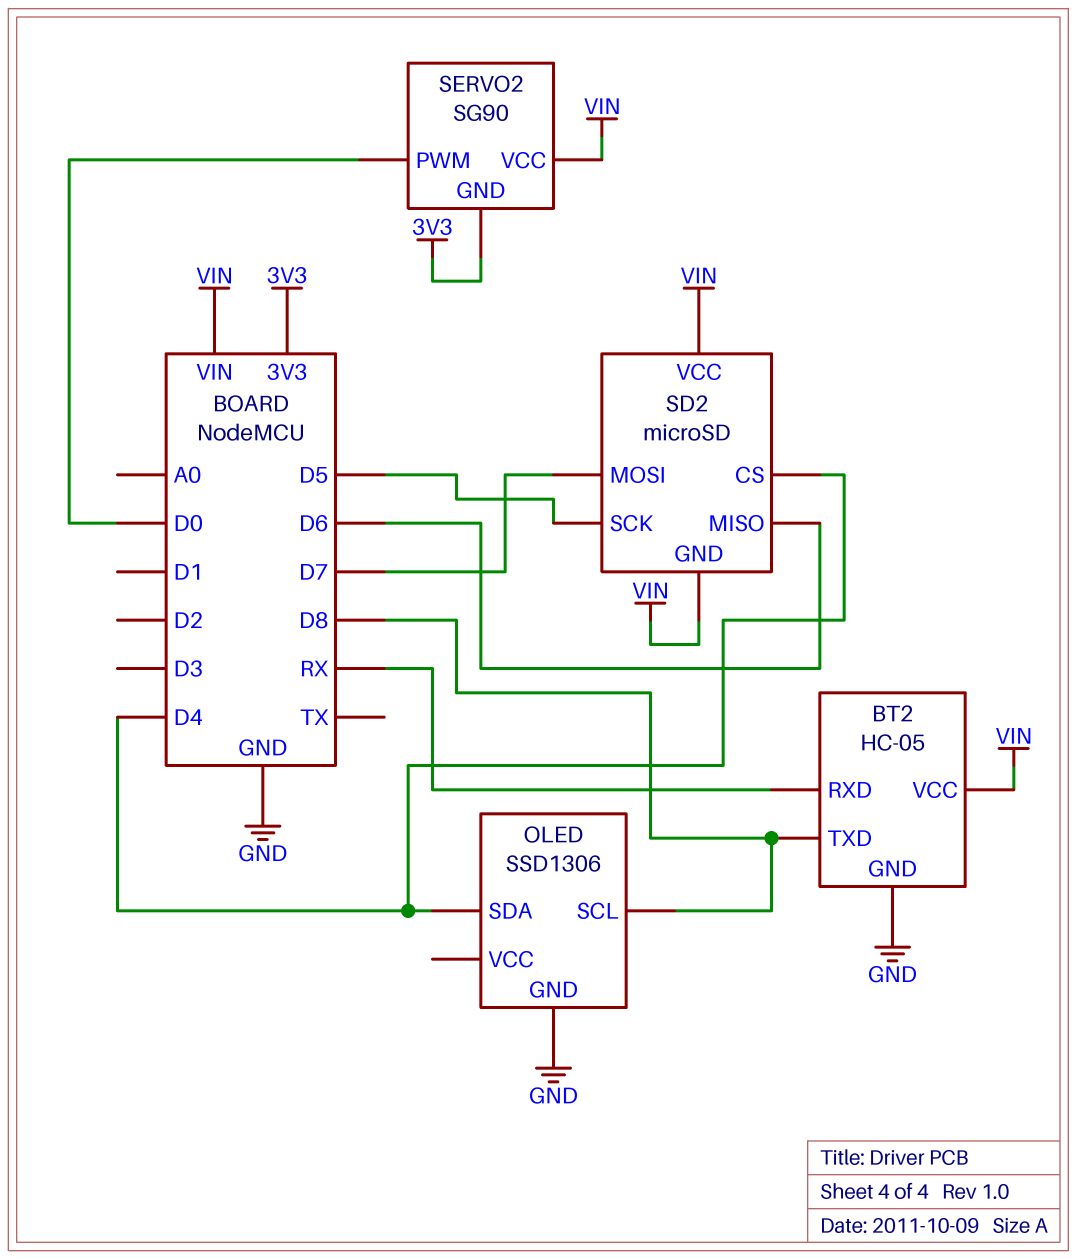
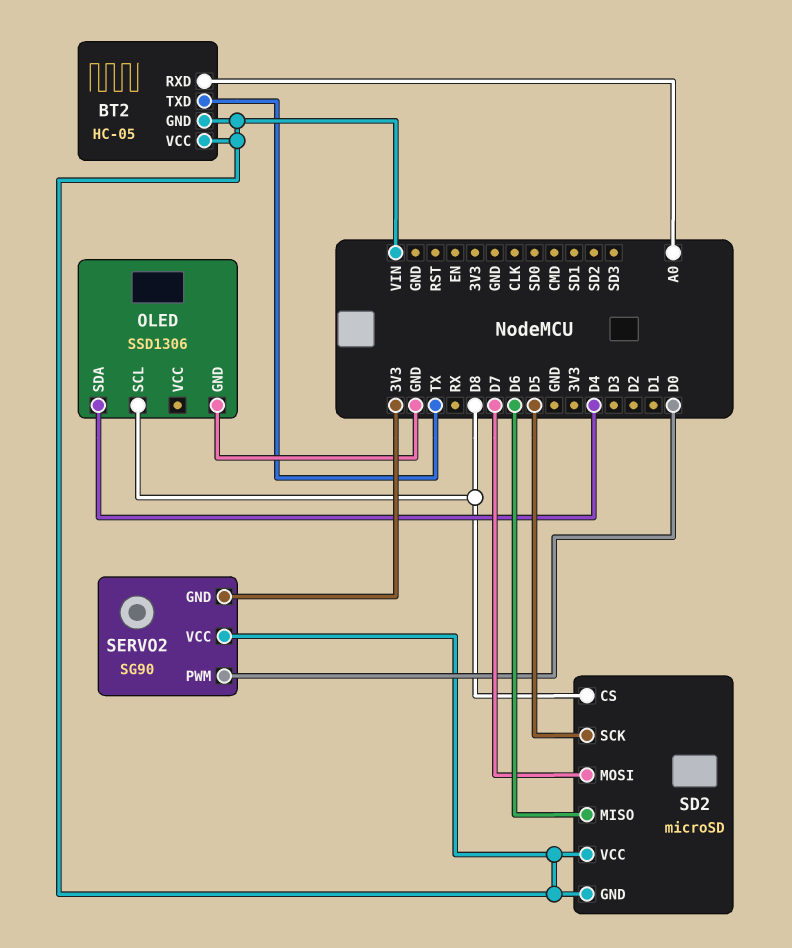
BT2 pin GND: GND -> VIN
BT2 pin RXD: RX -> A0
BT2 pin TXD: D8 -> TX
SD2 pin CS: D4 -> D8

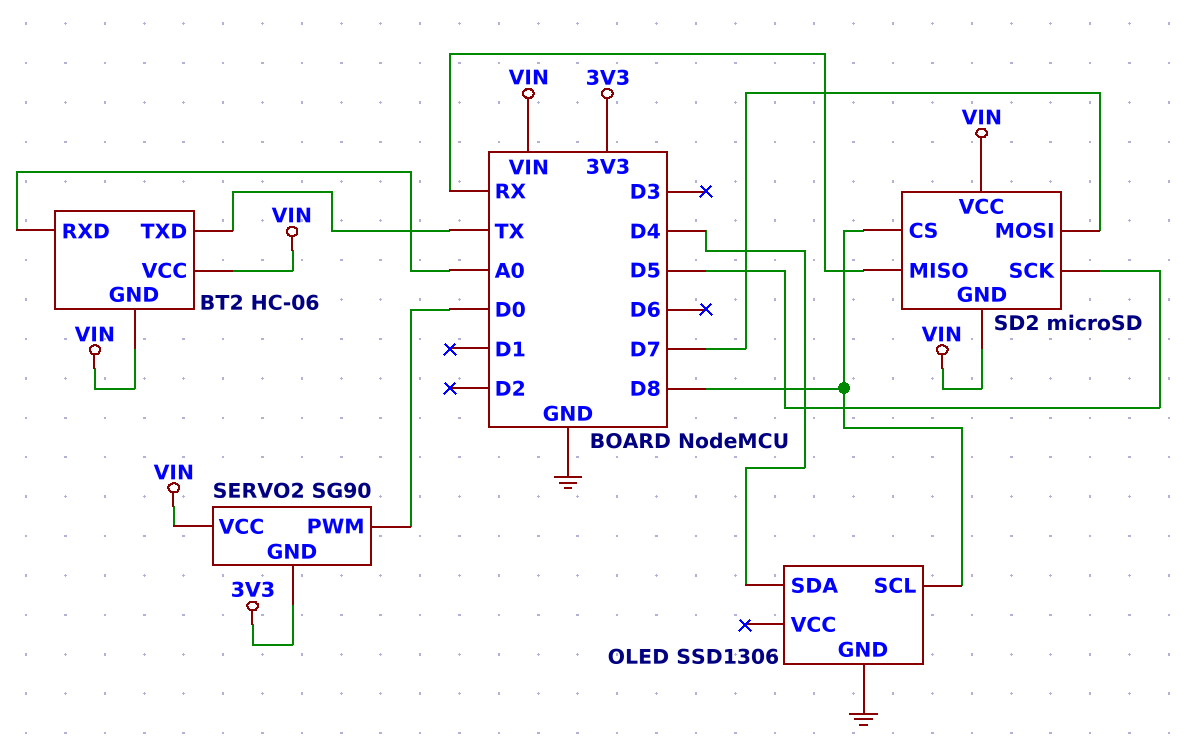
BT2: HC-05 -> HC-06
SD2 pin MISO: D6 -> RX

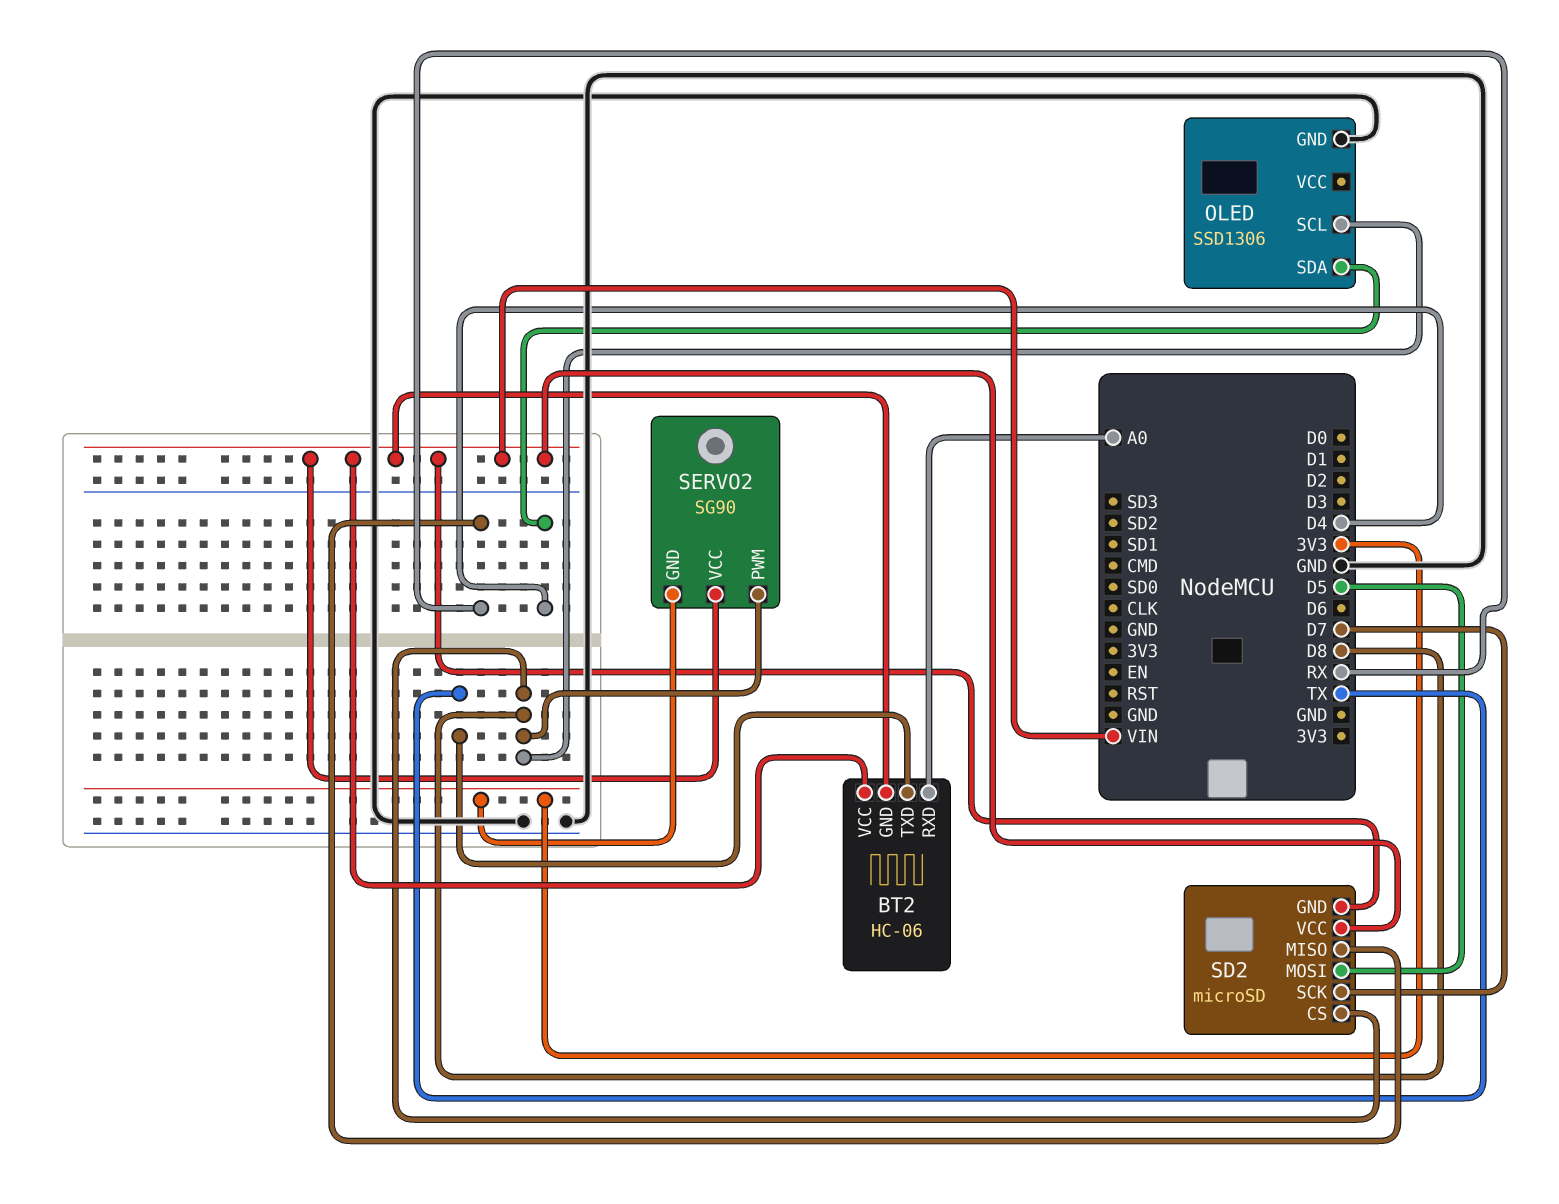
SD2 pin MOSI: D7 -> D5
SD2 pin SCK: D5 -> D7
SERVO2 pin PWM: D0 -> D8

